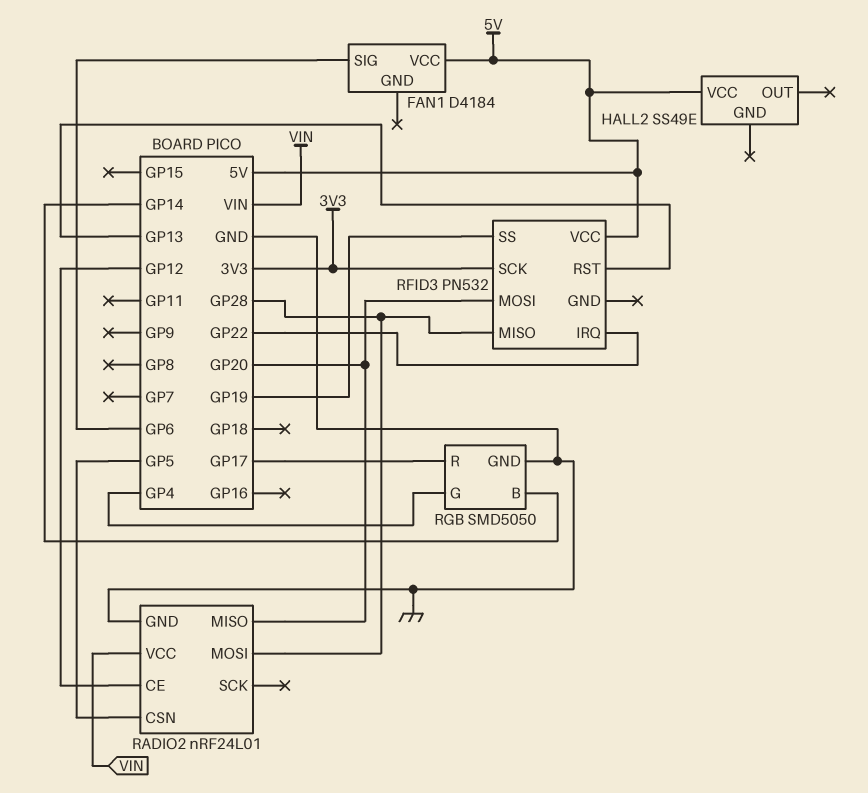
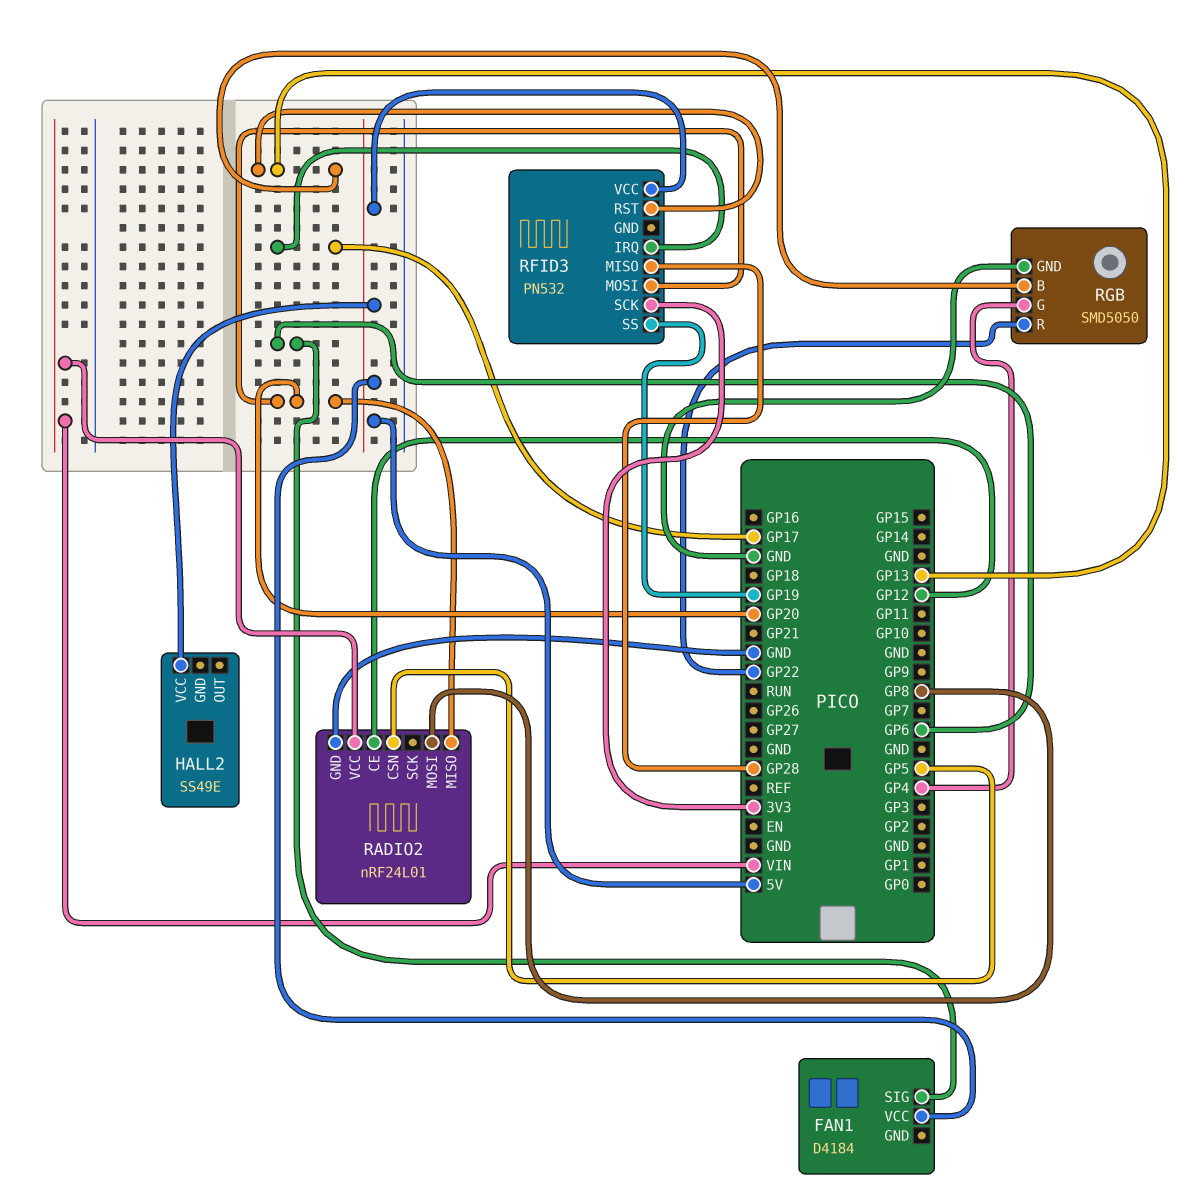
RADIO2 pin MOSI: GP28 -> GP8
RFID3 pin IRQ: GP22 -> GP17
RGB pin B: GP14 -> GP13
RGB pin R: GP17 -> GP22

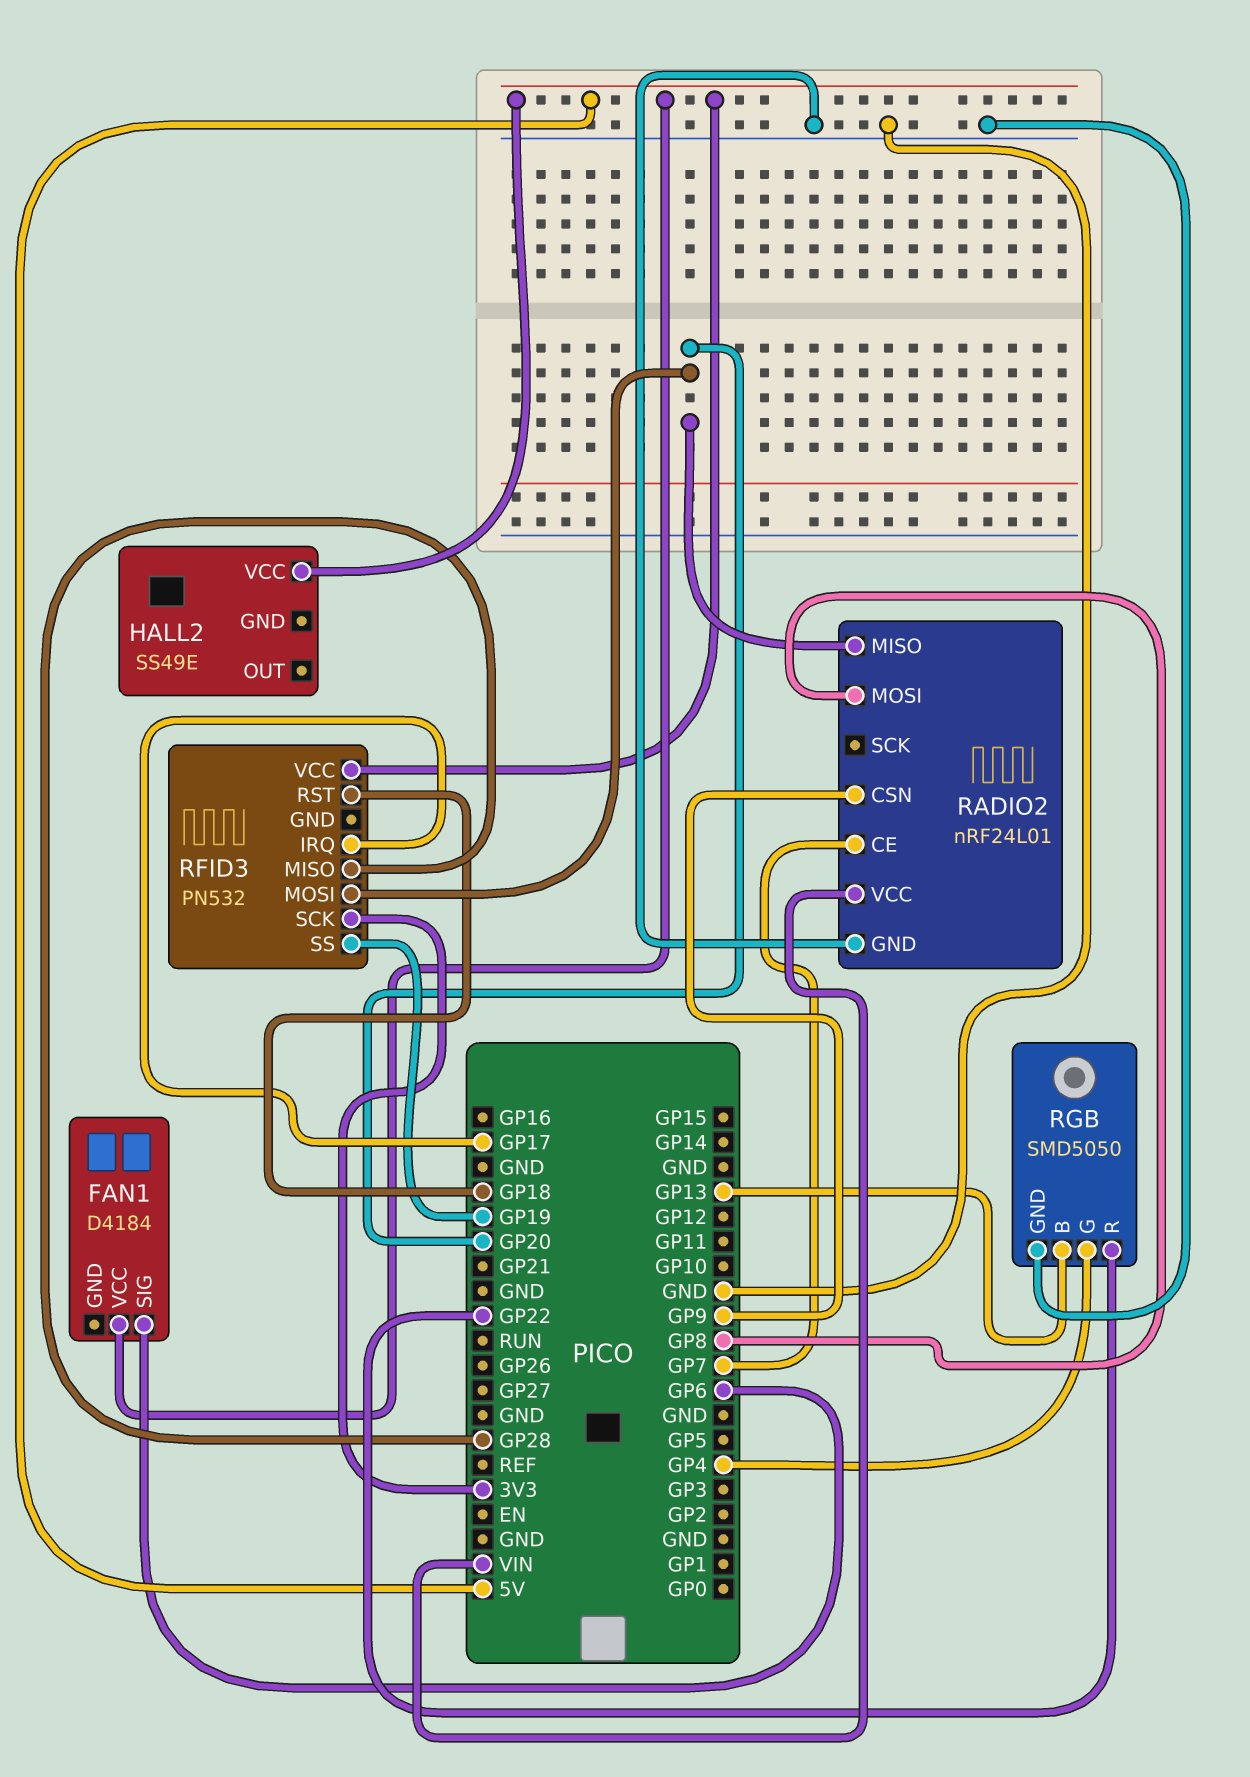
RADIO2 pin CE: GP12 -> GP7
RADIO2 pin CSN: GP5 -> GP9
RFID3 pin RST: GP13 -> GP18

